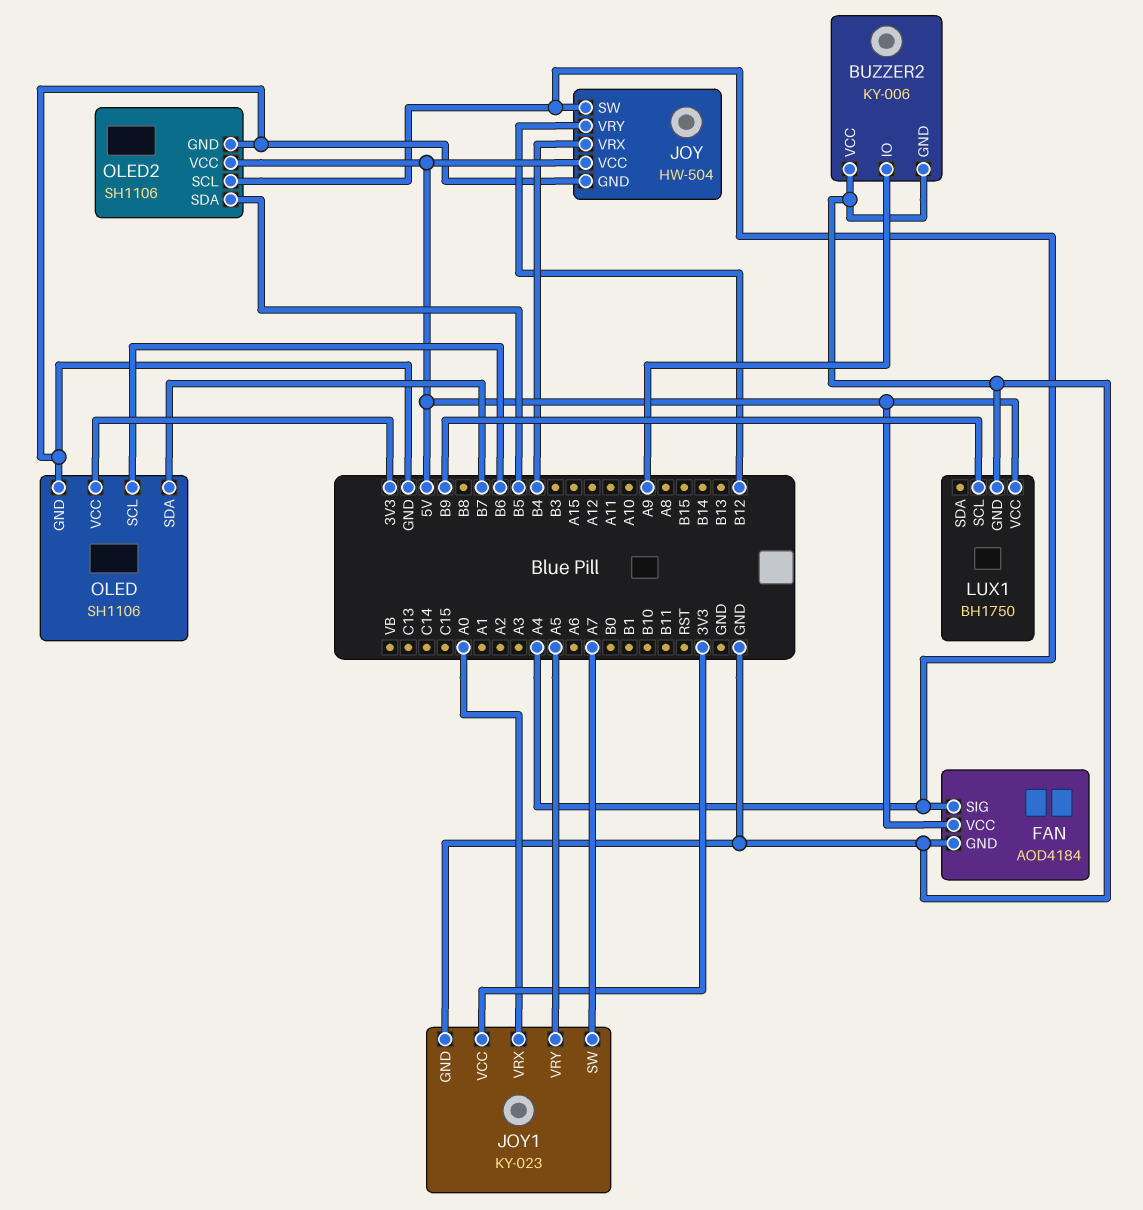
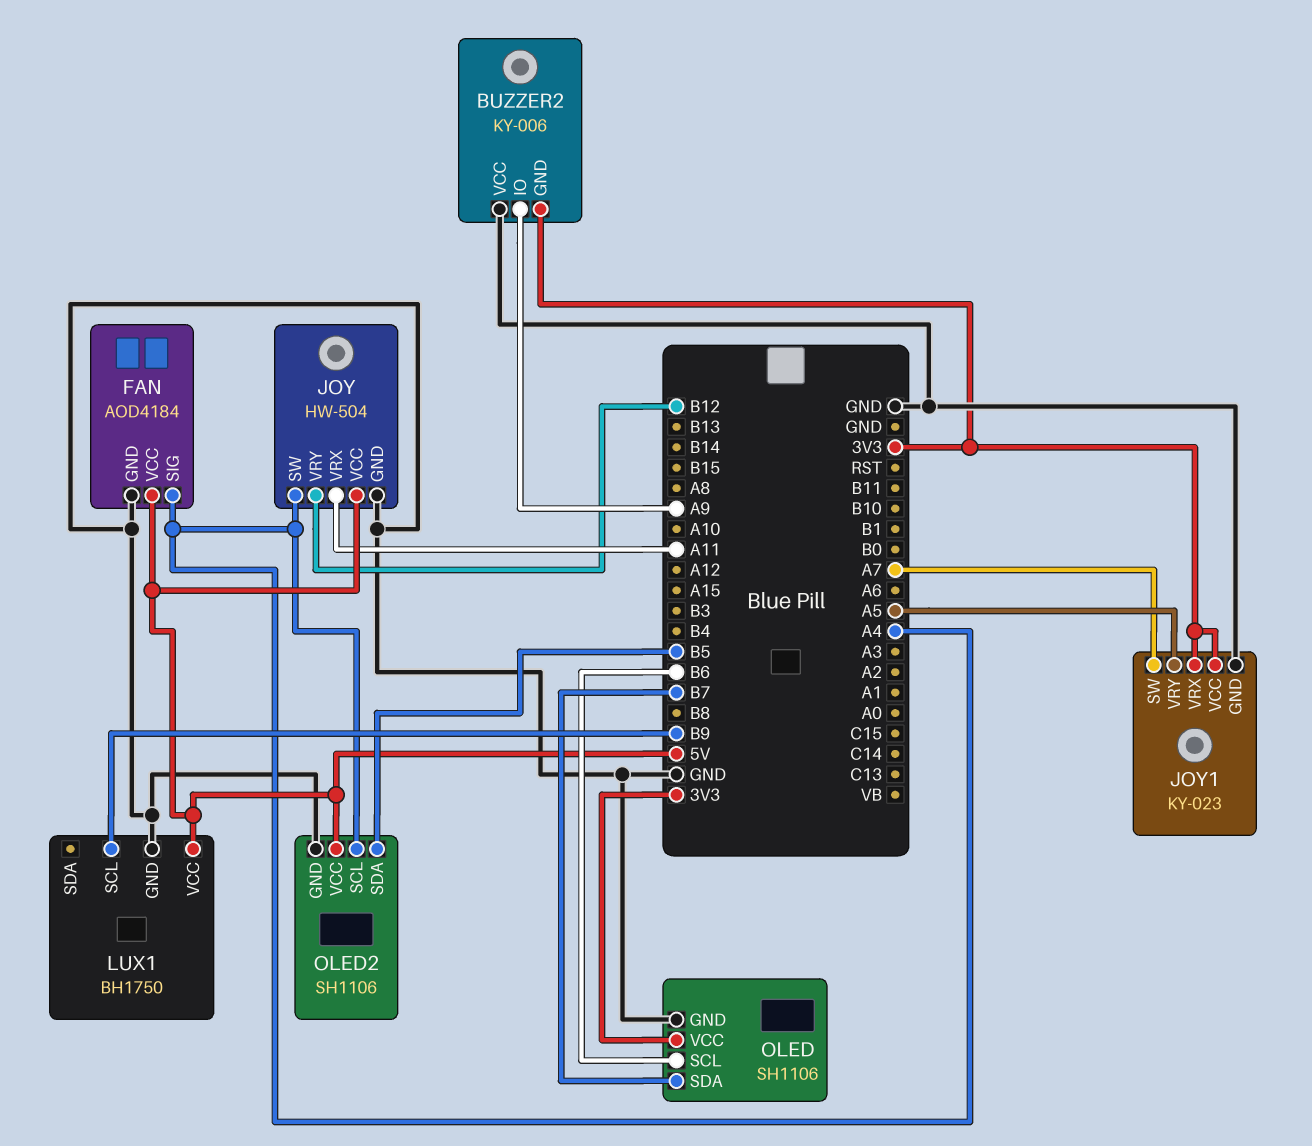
BUZZER2 pin GND: GND -> 3V3
JOY pin VRX: B4 -> A11
JOY1 pin VRX: A0 -> 3V3

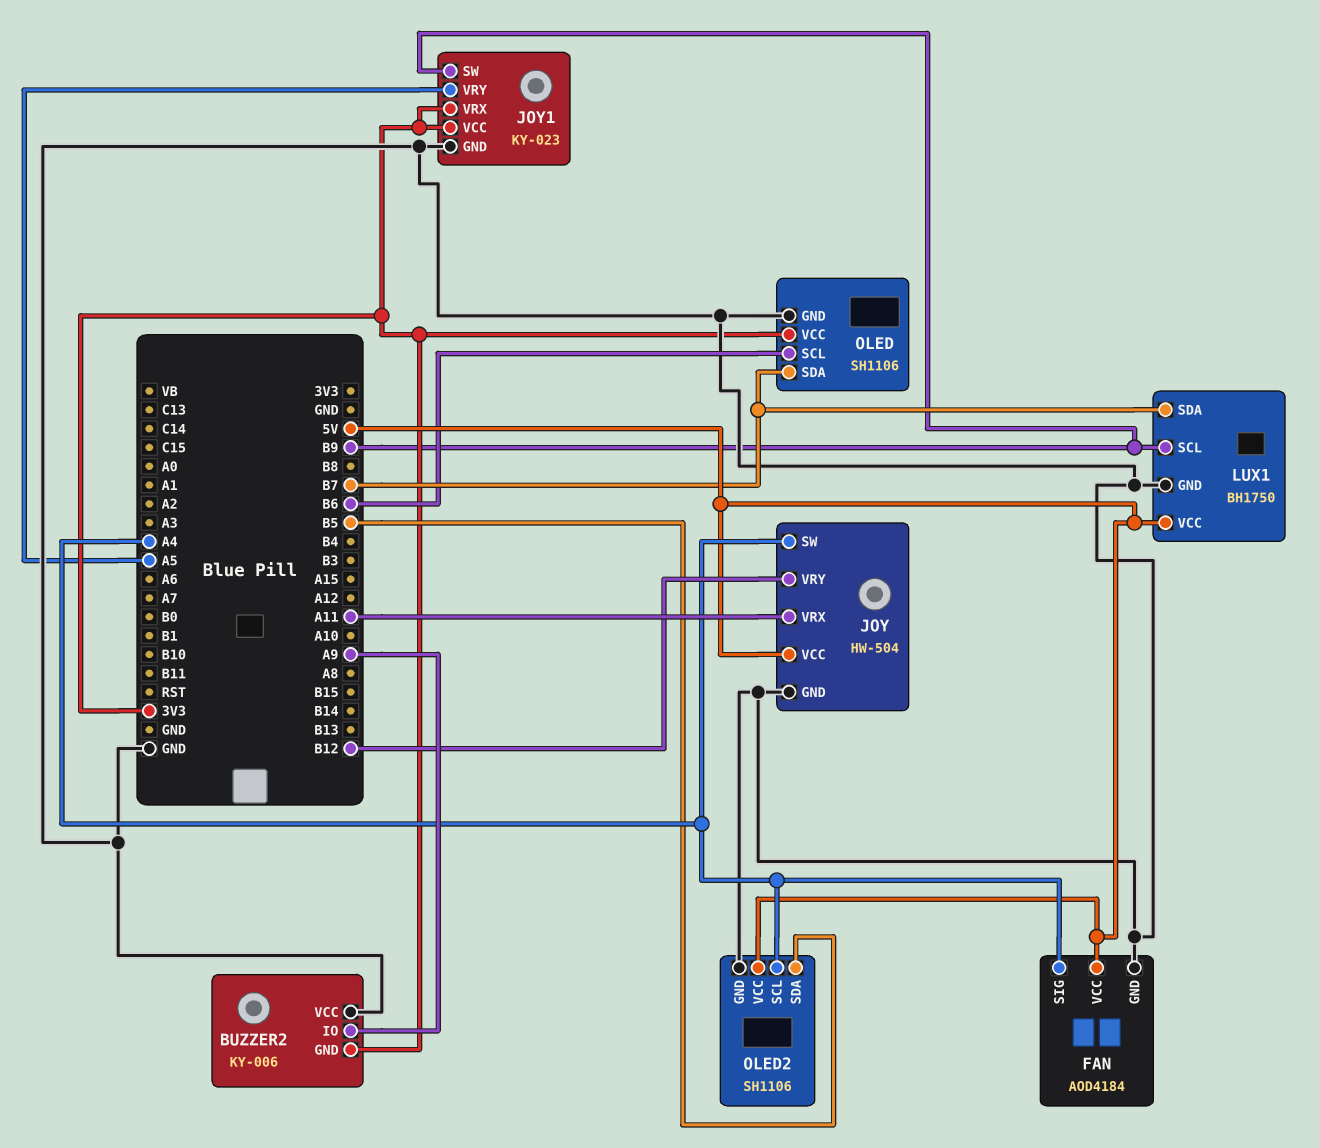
JOY1 pin SW: A7 -> B9
LUX1 pin SDA: none -> B7

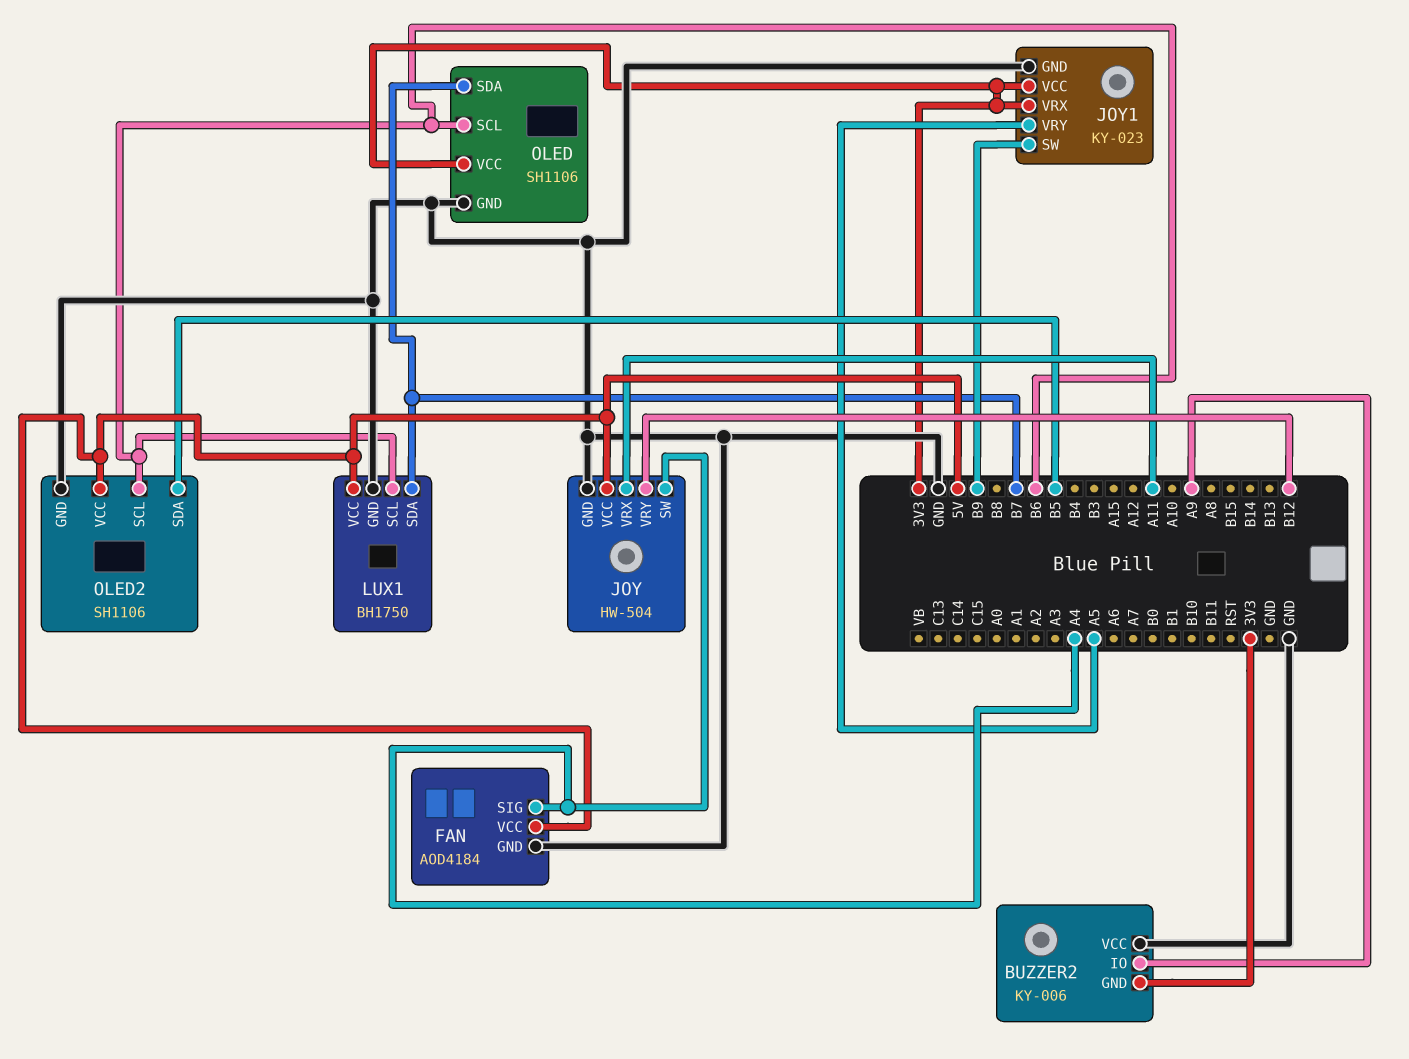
LUX1 pin SCL: B9 -> B6
OLED2 pin SCL: A4 -> B6

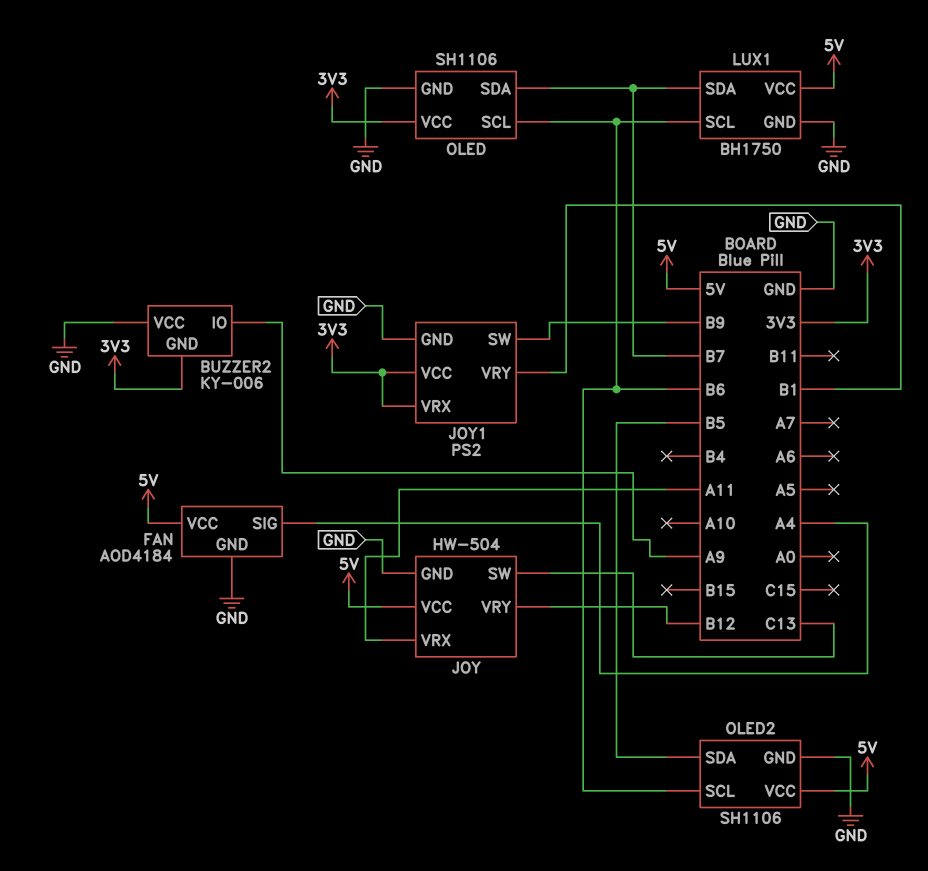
JOY pin SW: A4 -> C13
JOY1: KY-023 -> PS2
JOY1 pin VRY: A5 -> B1

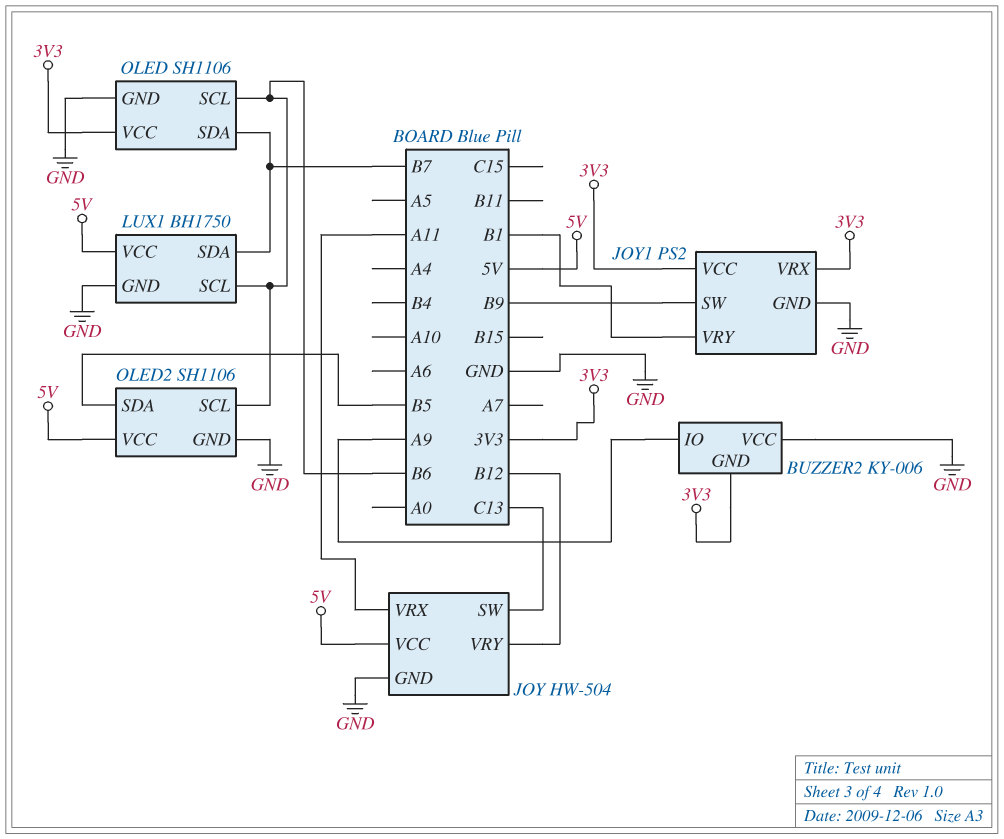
FAN: AOD4184 -> none
FAN pin GND: GND -> none
FAN pin SIG: A4 -> none
FAN pin VCC: 5V -> none

